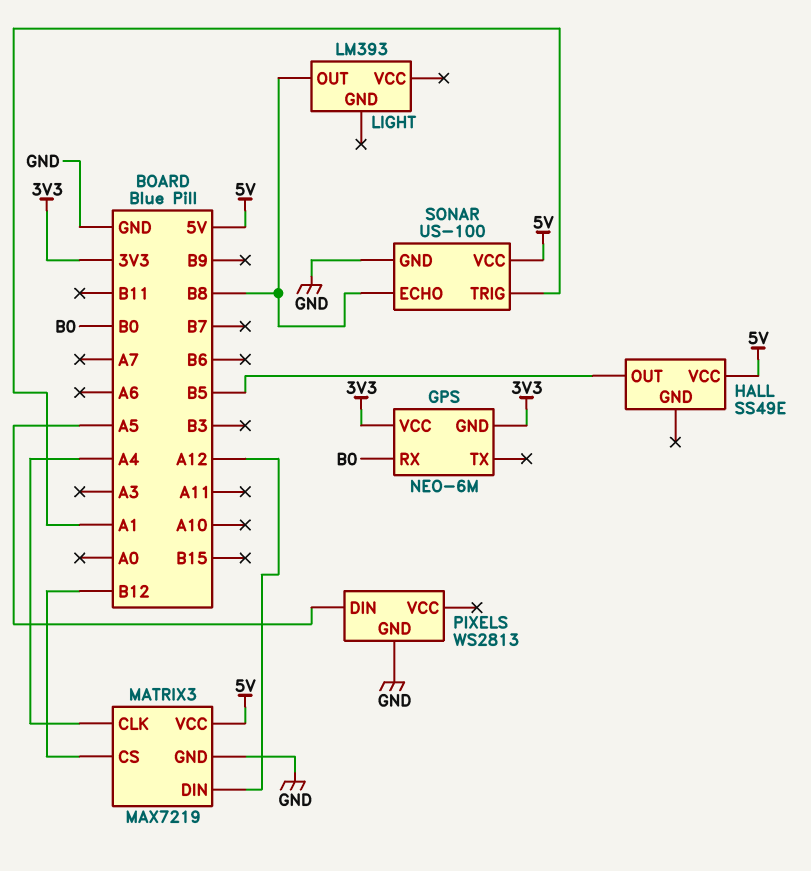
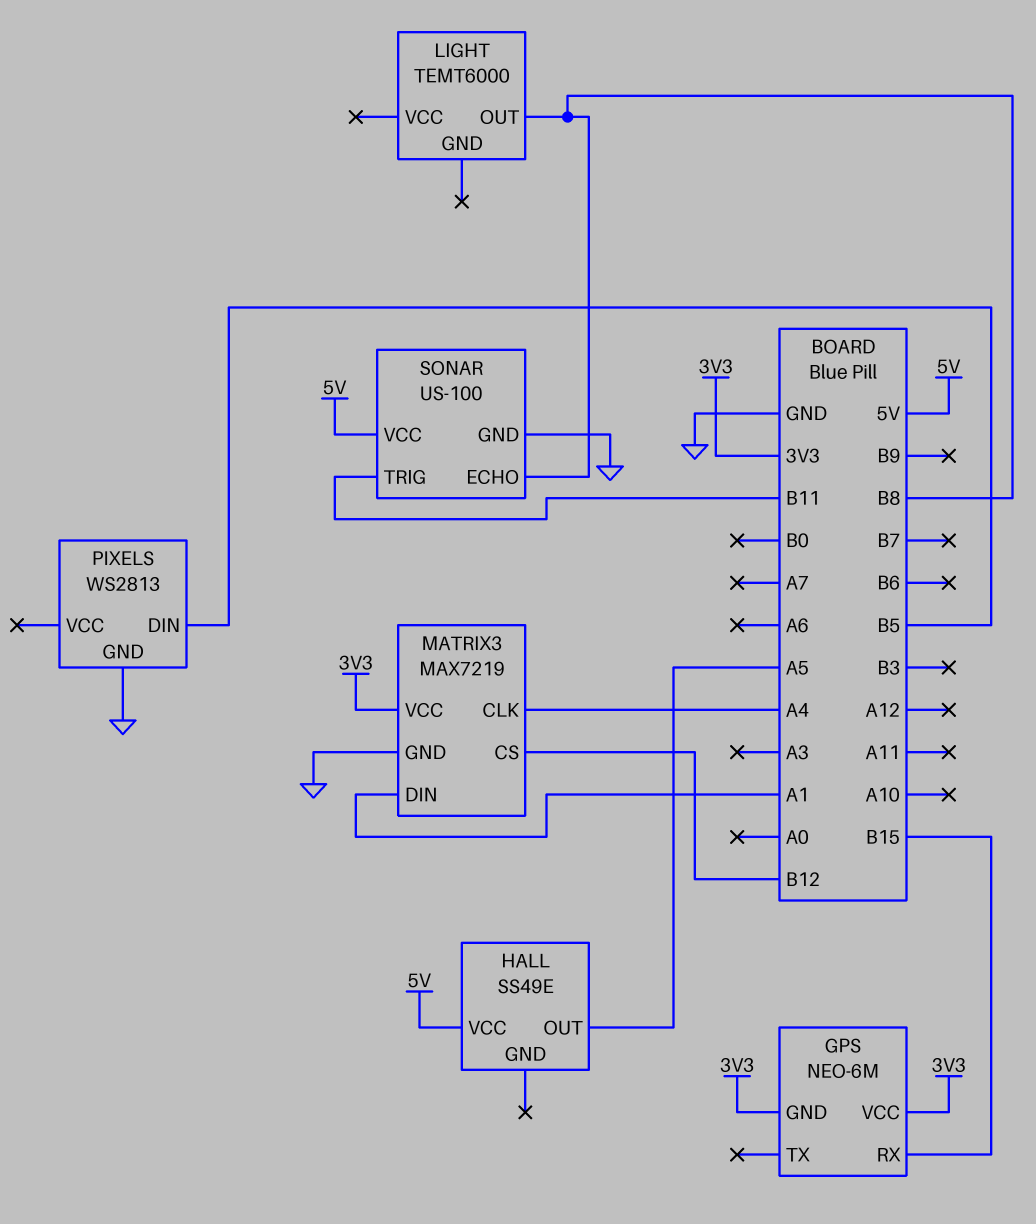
GPS pin RX: B0 -> B15
HALL pin OUT: B5 -> A5
LIGHT: LM393 -> TEMT6000
MATRIX3 pin DIN: A12 -> A1
MATRIX3 pin VCC: 5V -> 3V3
PIXELS pin DIN: A5 -> B5
SONAR pin TRIG: A1 -> B11

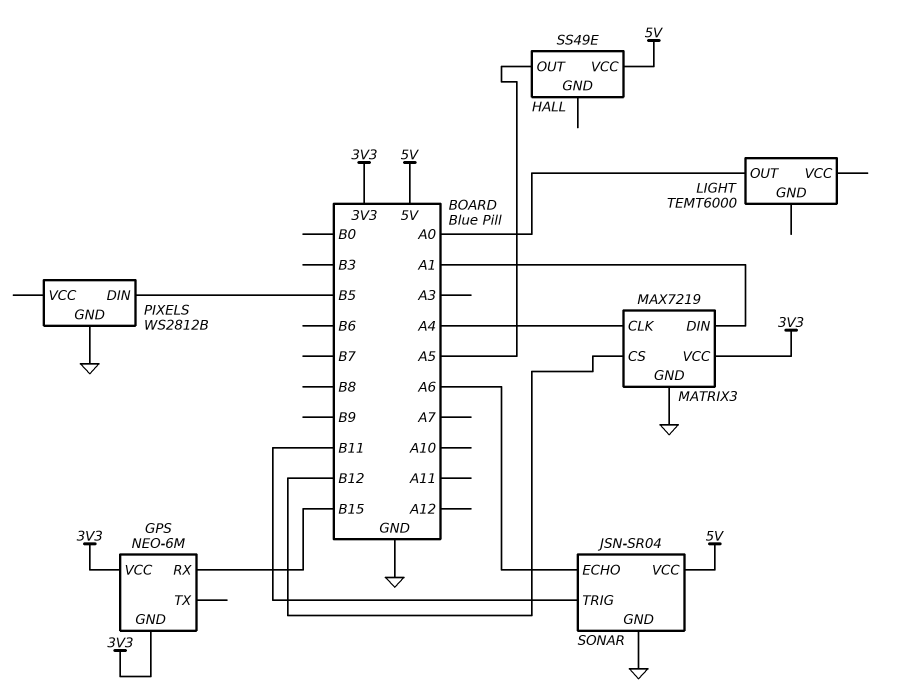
LIGHT pin OUT: B8 -> A0
PIXELS: WS2813 -> WS2812B
SONAR: US-100 -> JSN-SR04
SONAR pin ECHO: B8 -> A6

